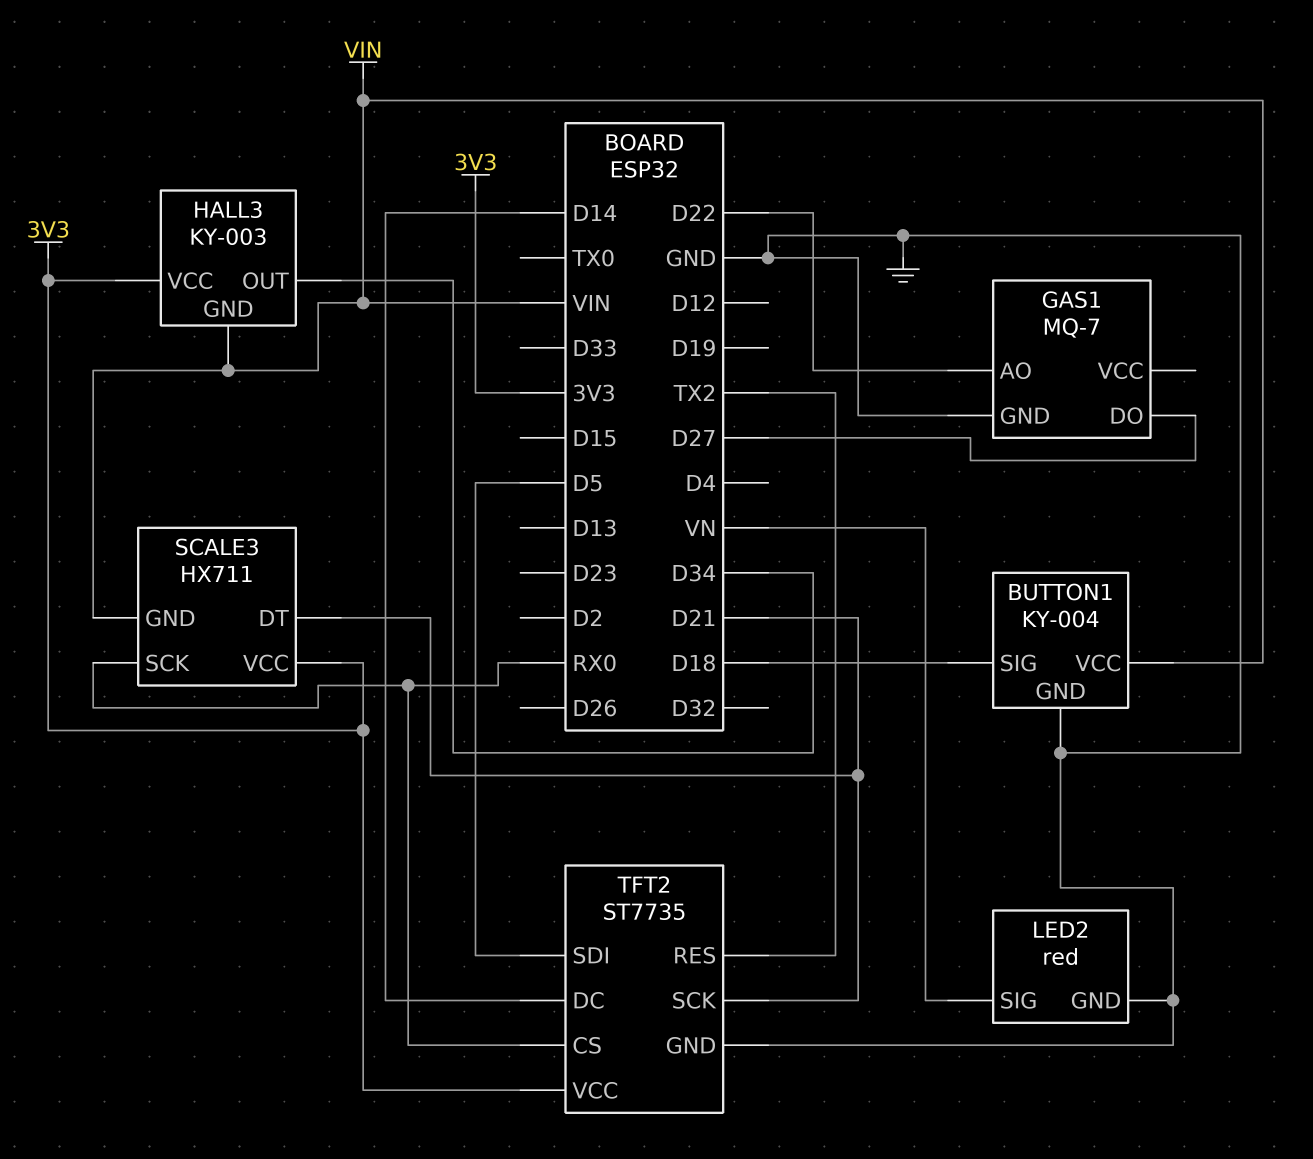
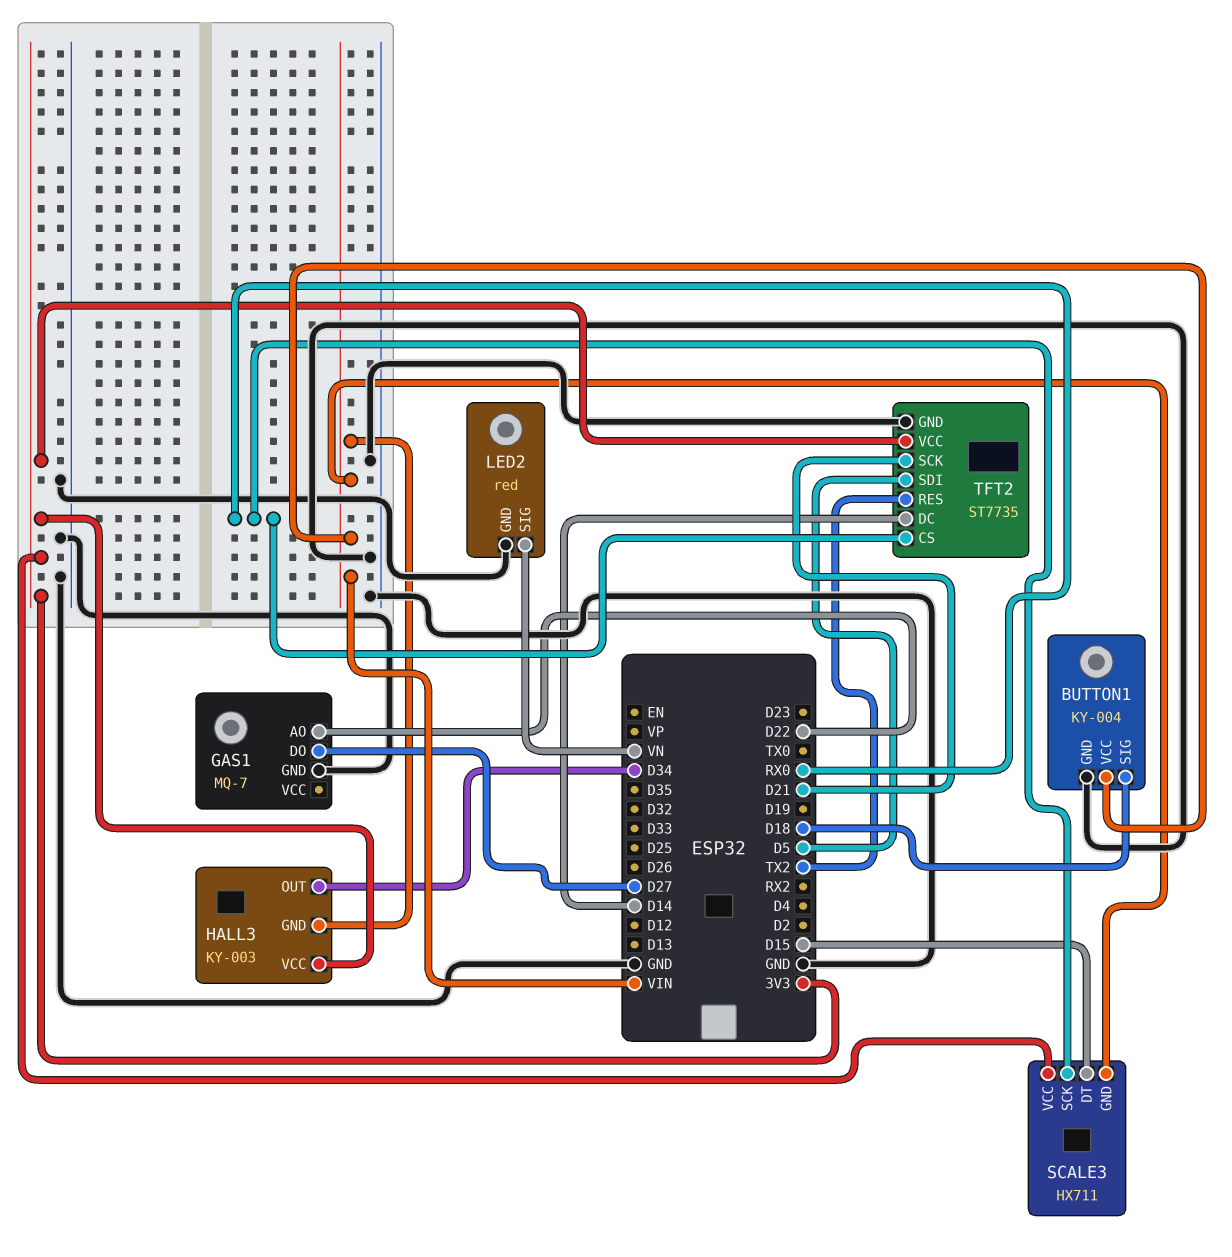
SCALE3 pin DT: D21 -> D15

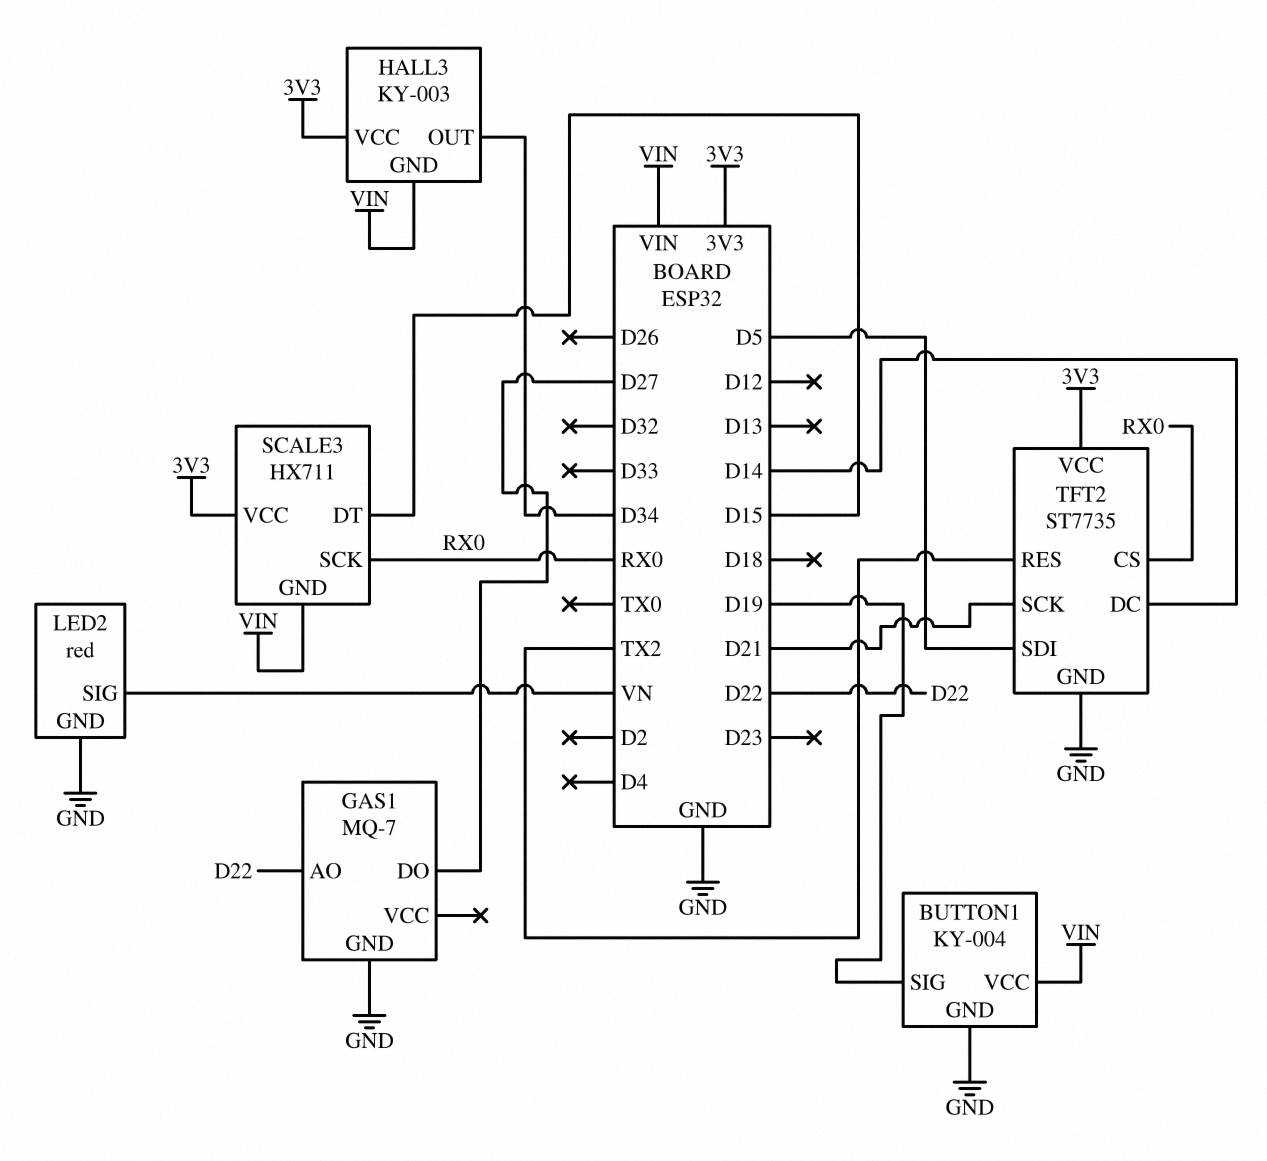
BUTTON1 pin SIG: D18 -> D19

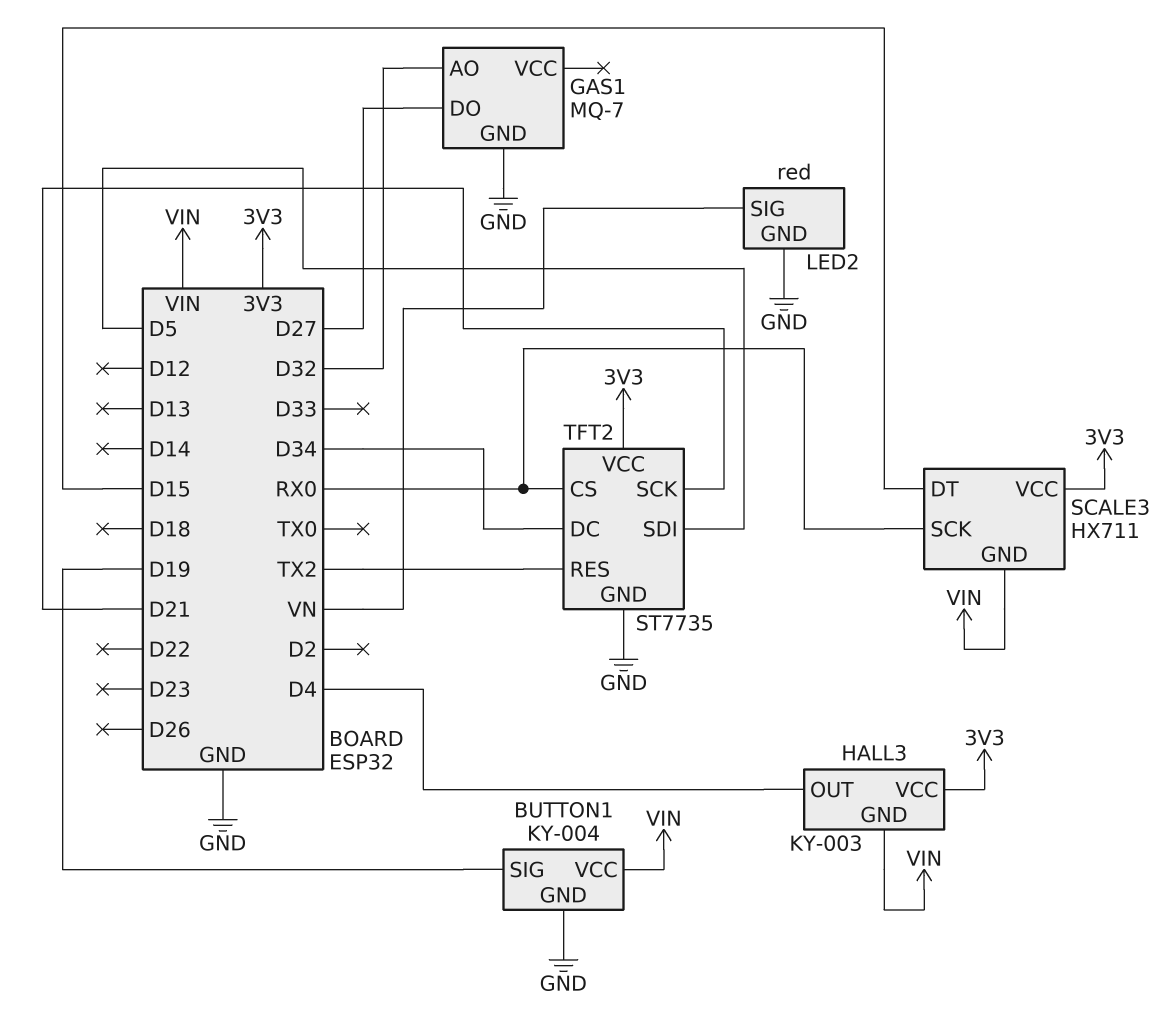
GAS1 pin AO: D22 -> D32
HALL3 pin OUT: D34 -> D4
TFT2 pin DC: D14 -> D34

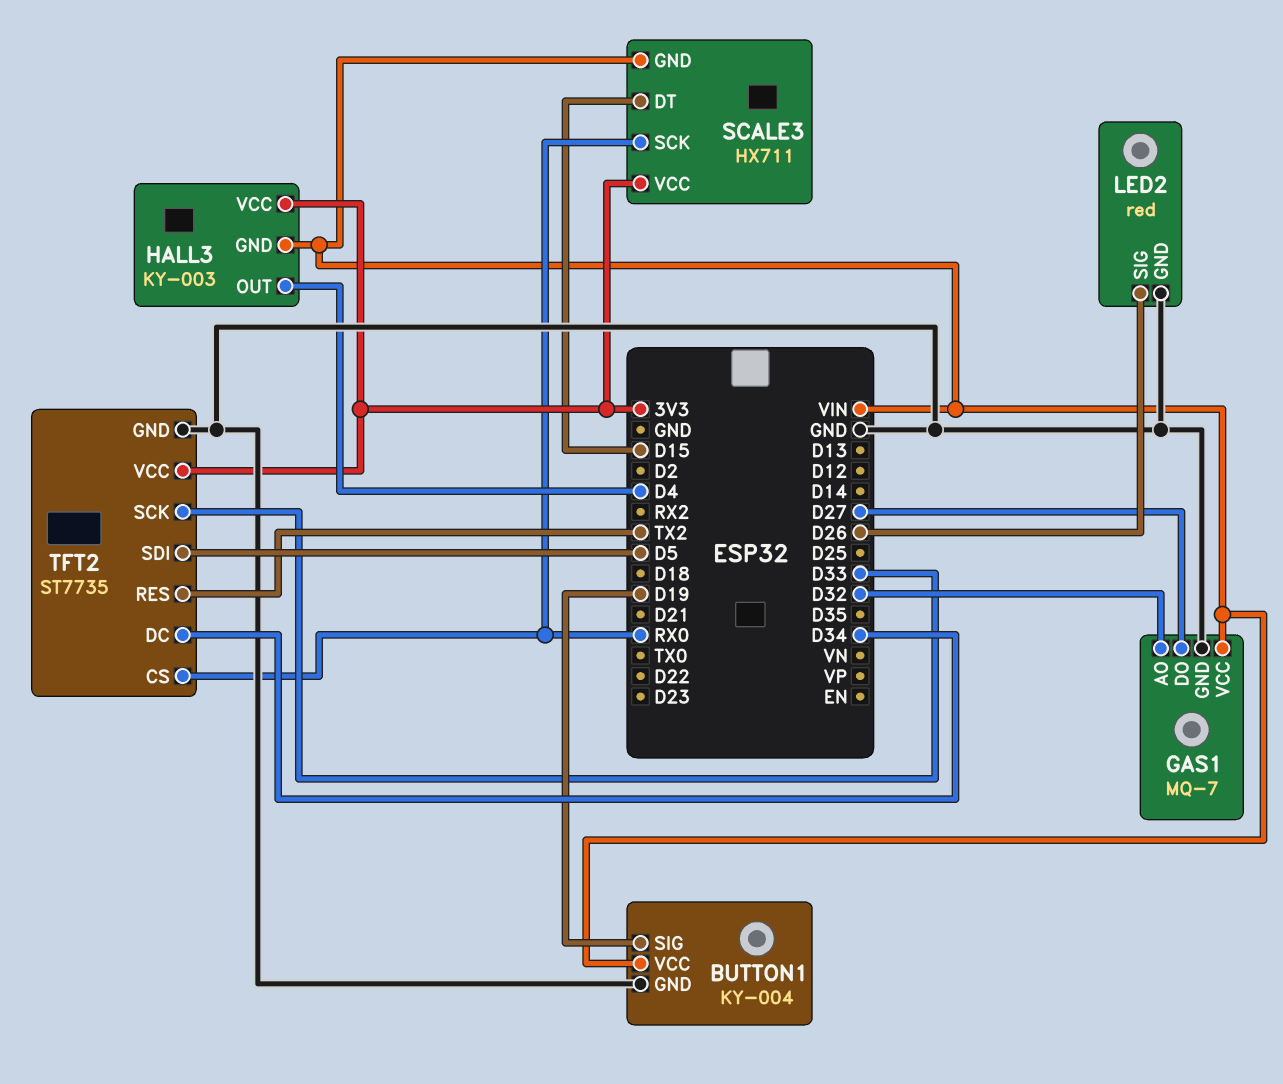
GAS1 pin VCC: none -> VIN
LED2 pin SIG: VN -> D26
TFT2 pin SCK: D21 -> D33

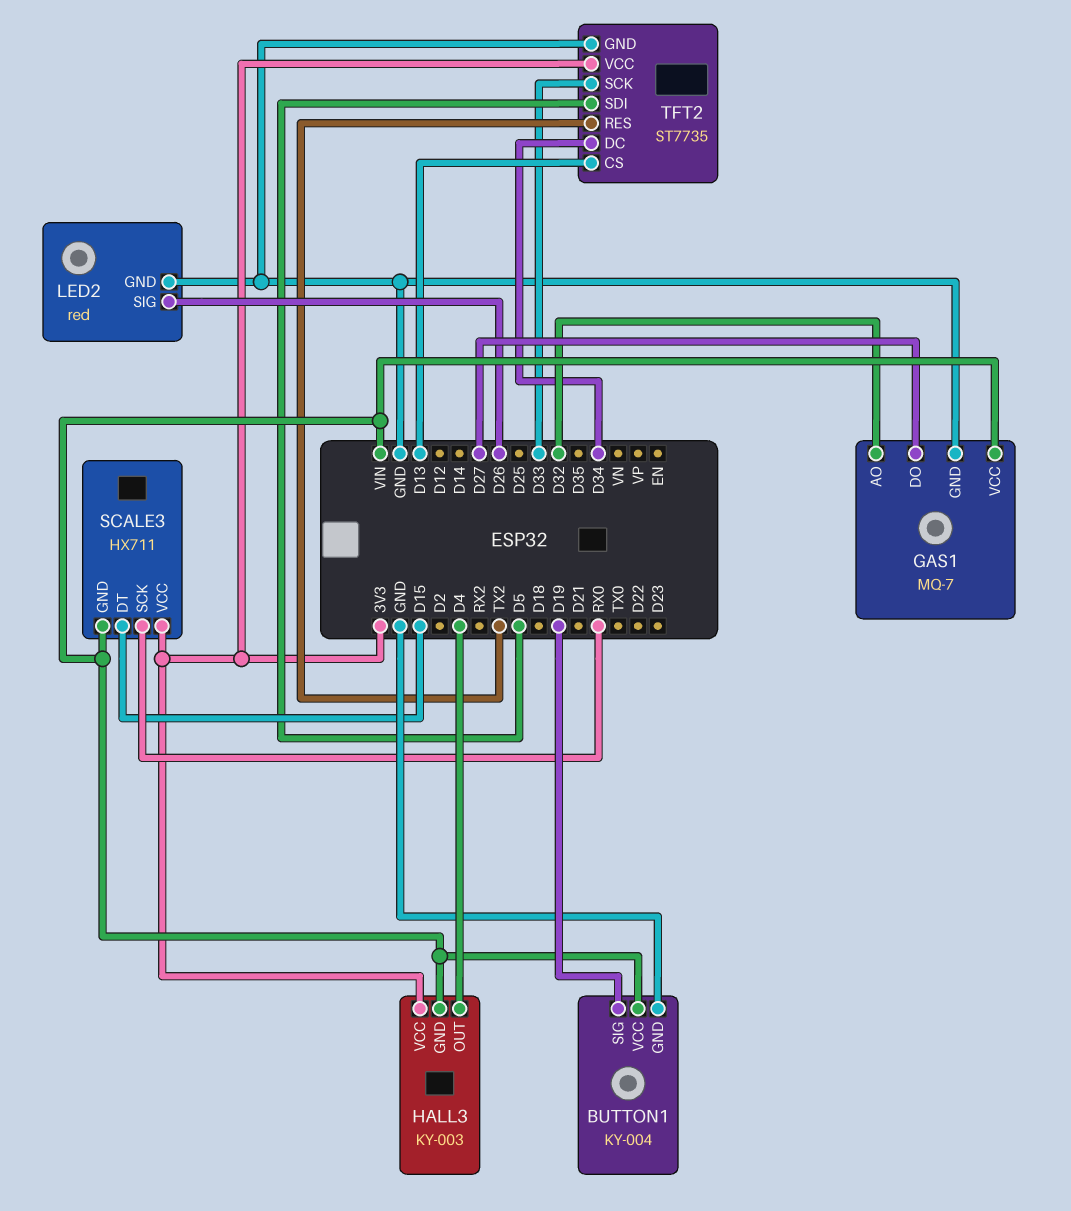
TFT2 pin CS: RX0 -> D13

